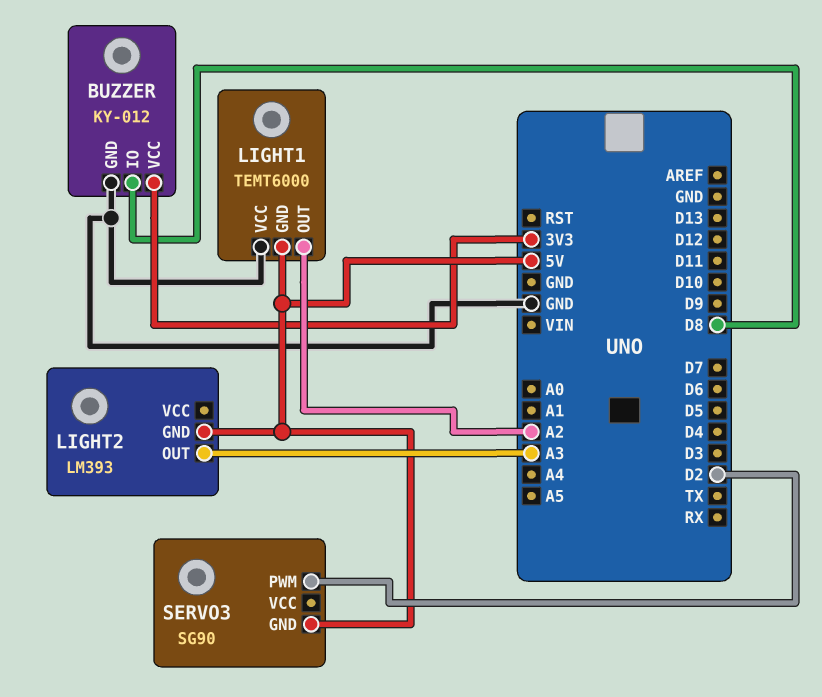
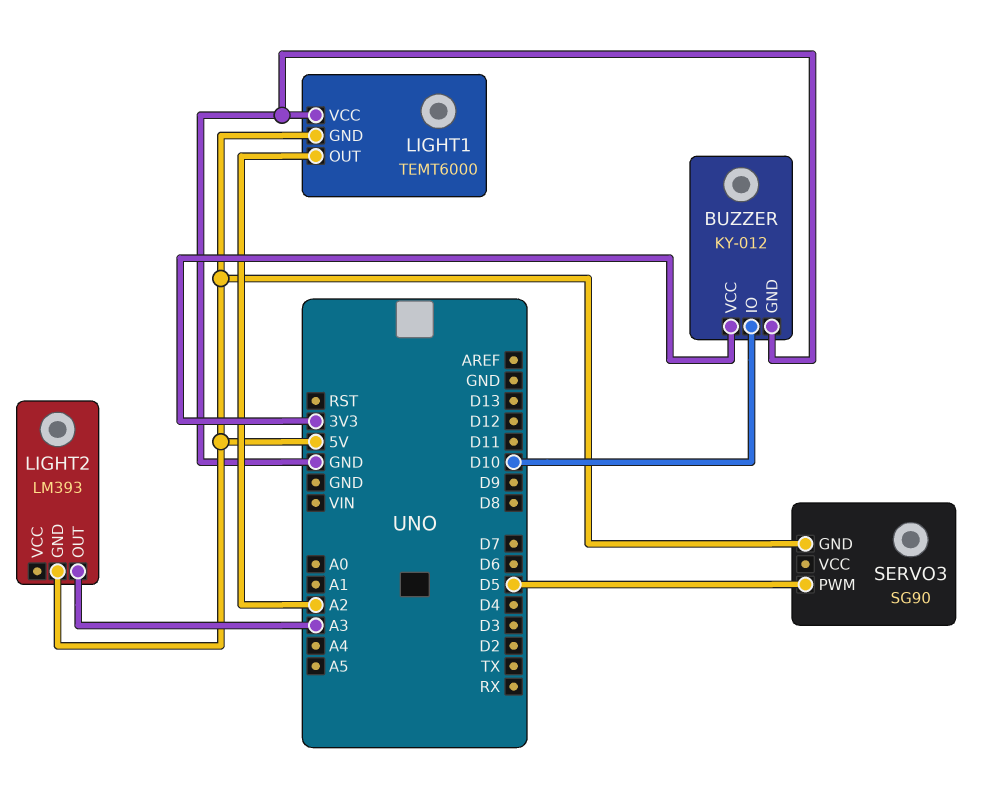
BUZZER pin IO: D8 -> D10
SERVO3 pin PWM: D2 -> D5

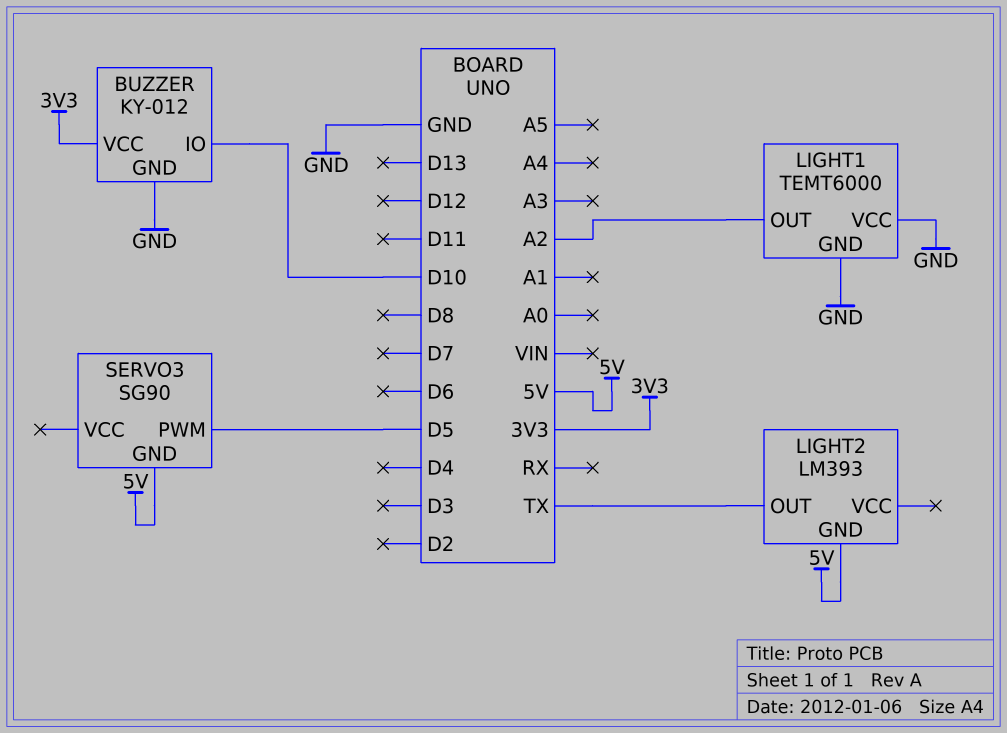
LIGHT1 pin GND: 5V -> GND
LIGHT2 pin OUT: A3 -> TX

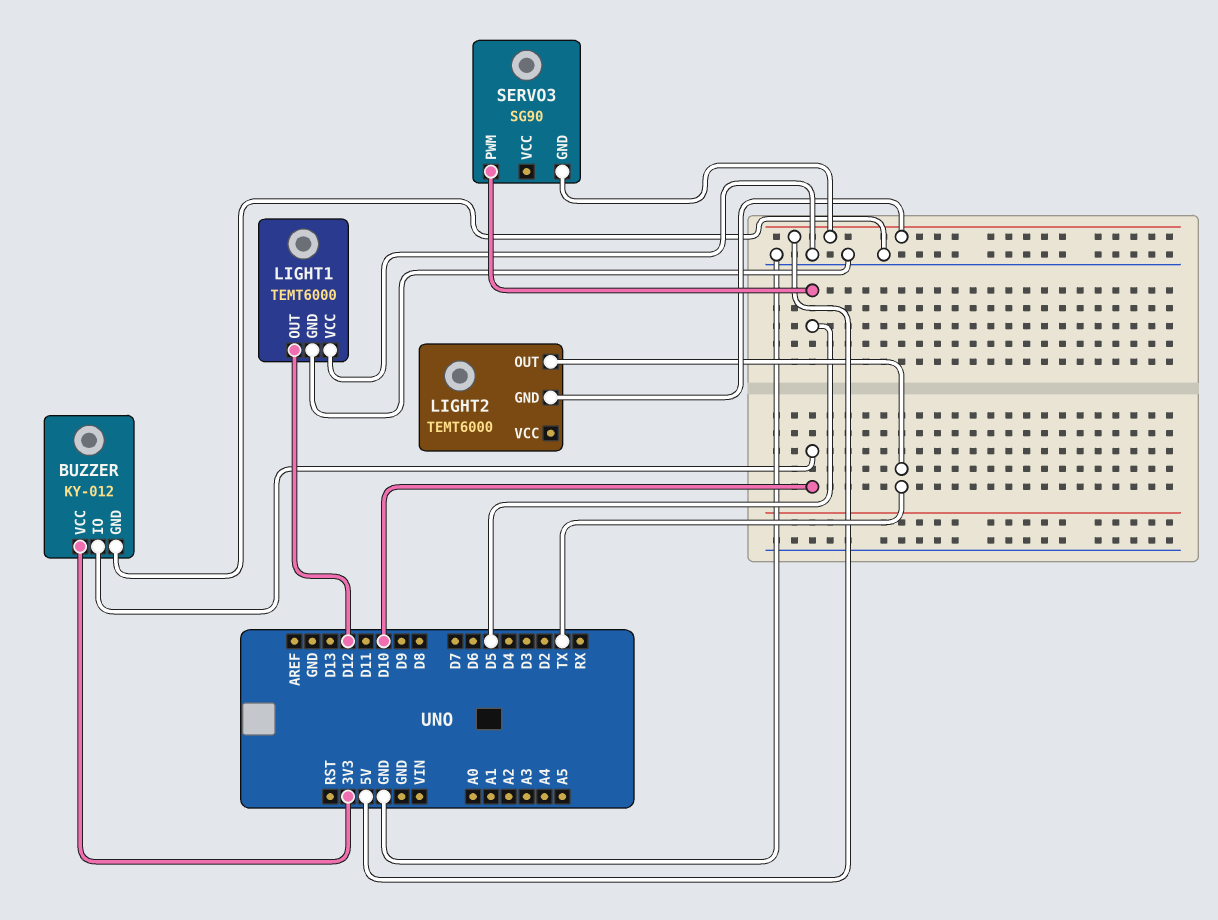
LIGHT1 pin OUT: A2 -> D12
LIGHT2: LM393 -> TEMT6000

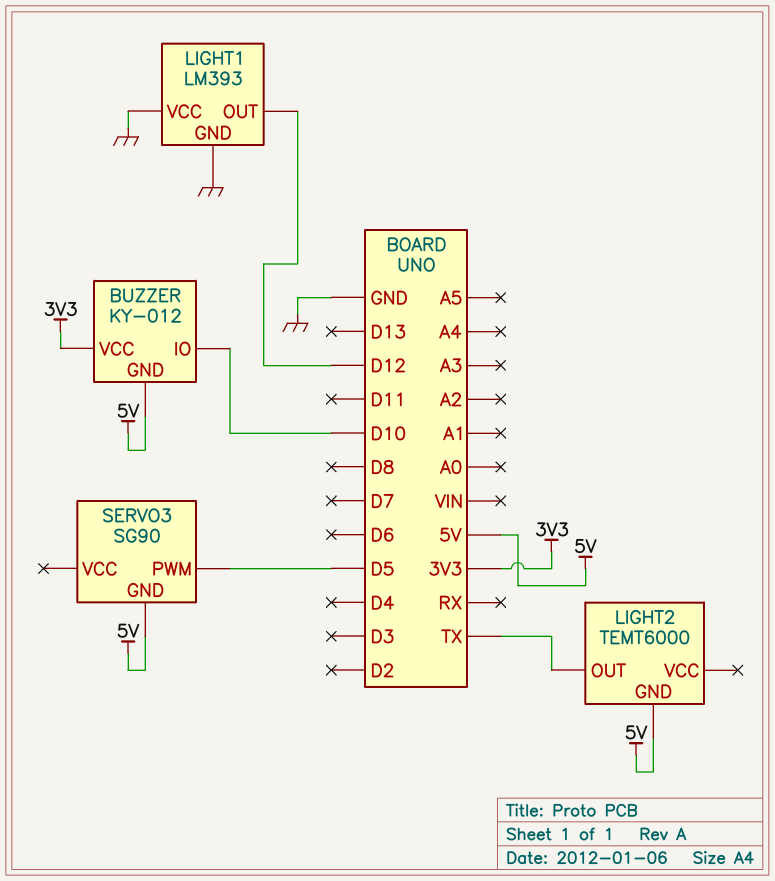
BUZZER pin GND: GND -> 5V
LIGHT1: TEMT6000 -> LM393

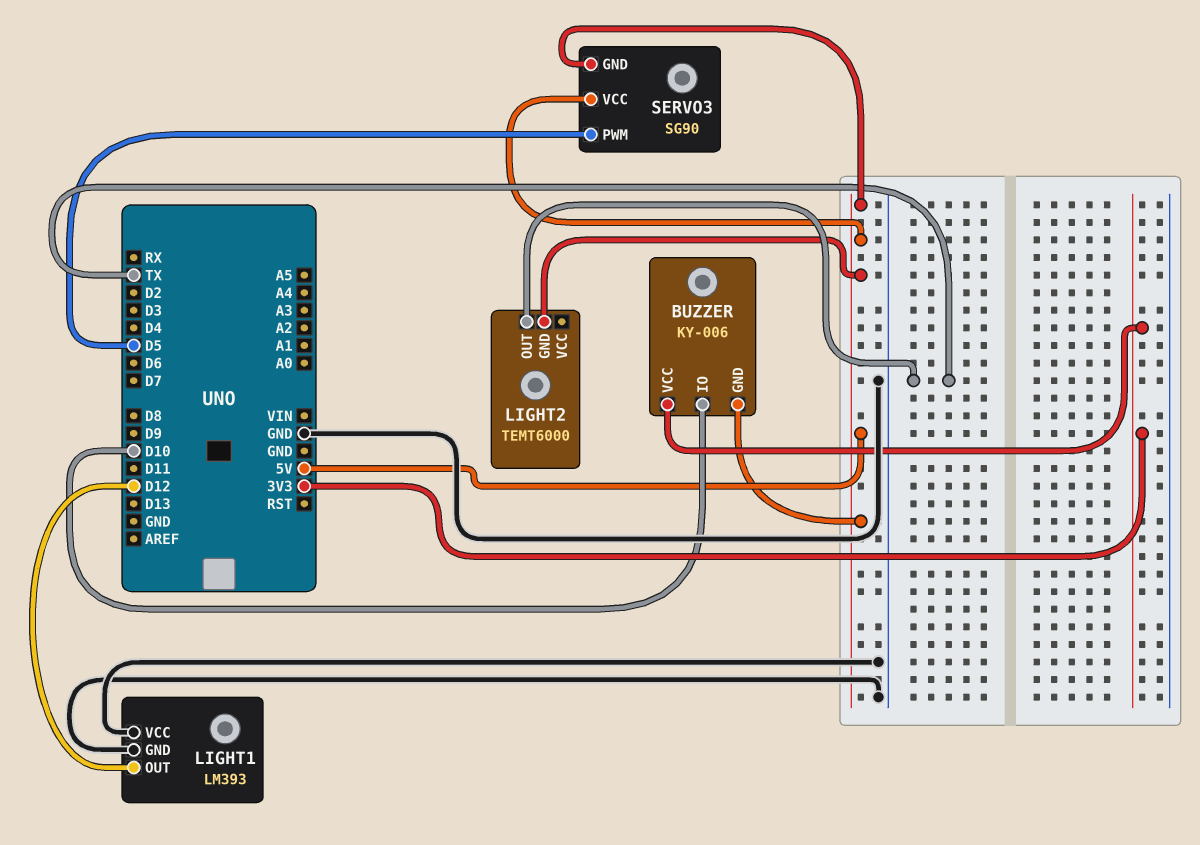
BUZZER: KY-012 -> KY-006
SERVO3 pin VCC: none -> 5V

